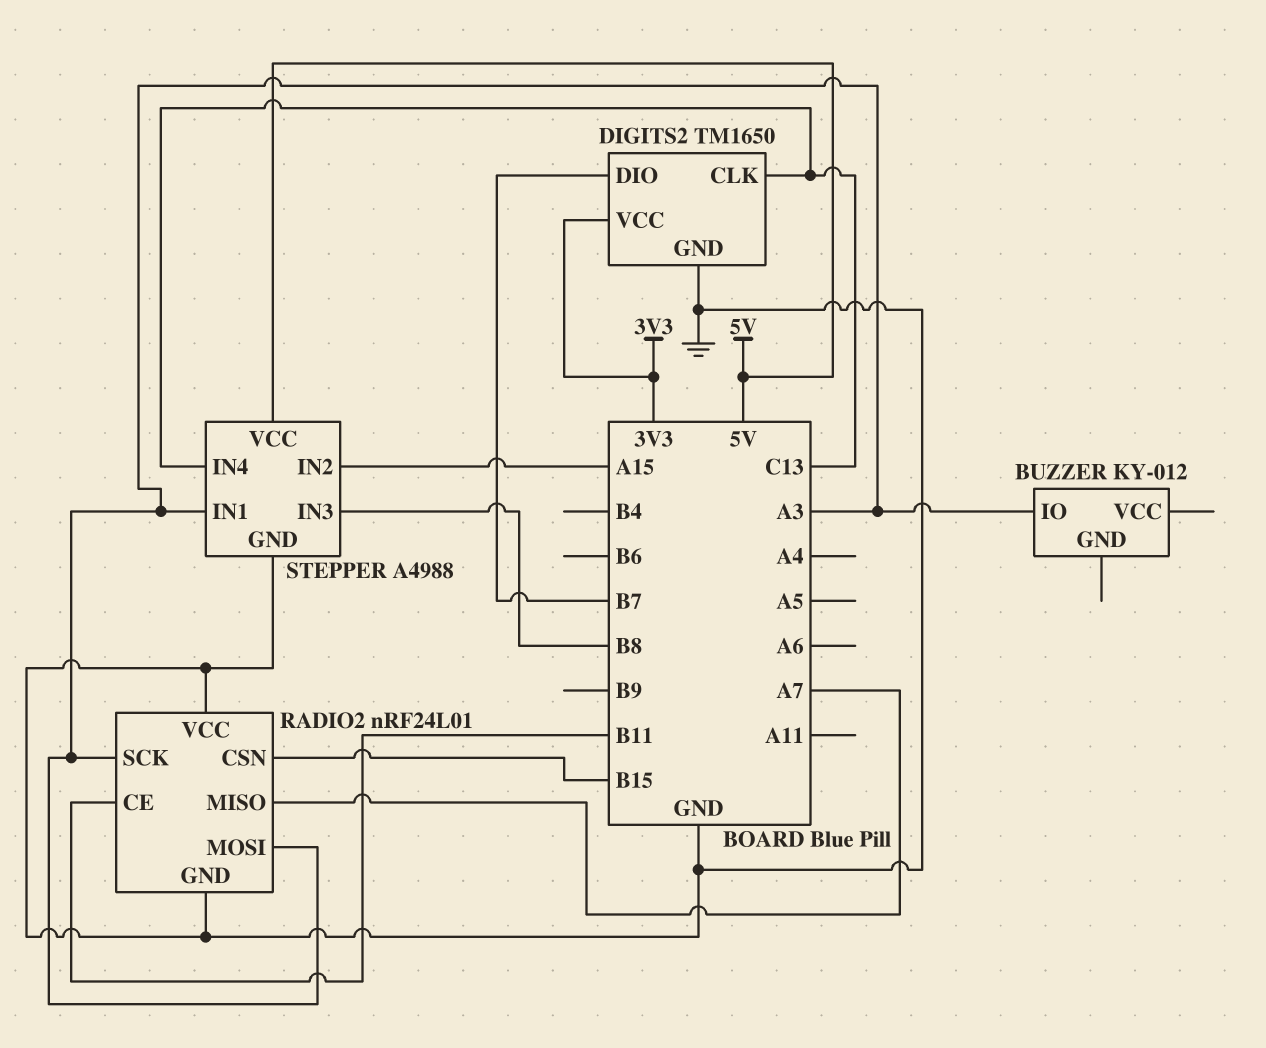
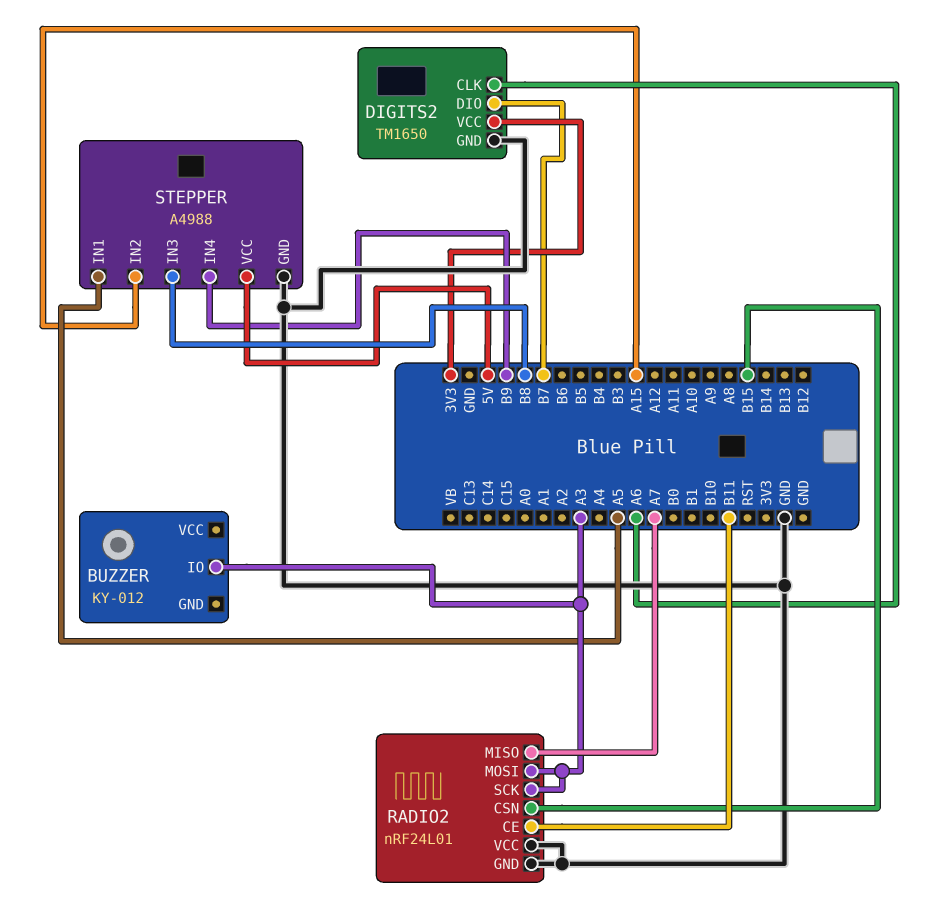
DIGITS2 pin CLK: C13 -> A6
STEPPER pin IN1: A3 -> A5
STEPPER pin IN4: C13 -> B9

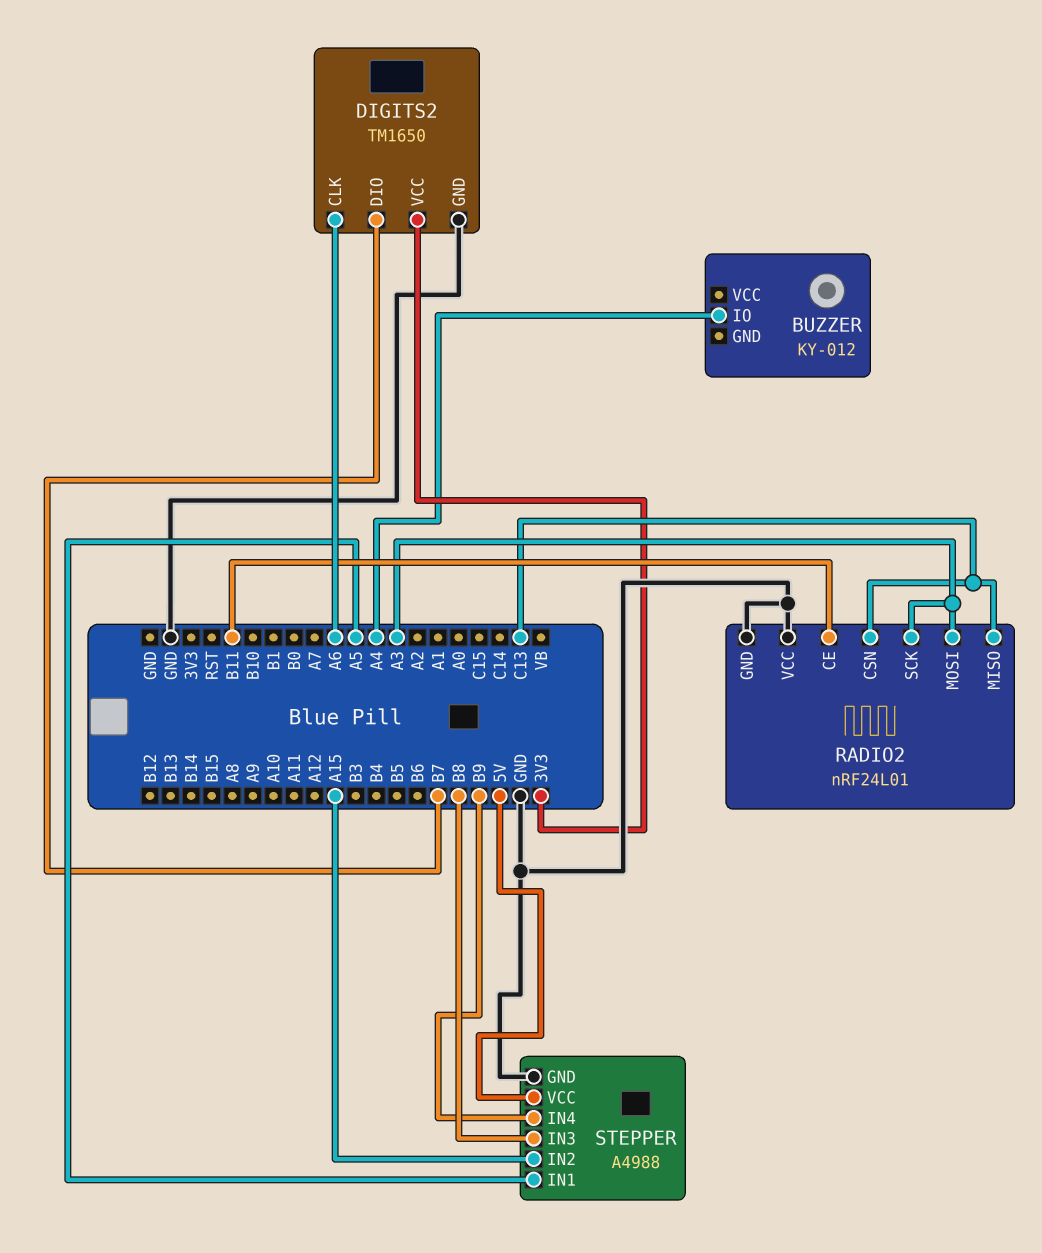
BUZZER pin IO: A3 -> A4
RADIO2 pin CSN: B15 -> C13
RADIO2 pin MISO: A7 -> C13

